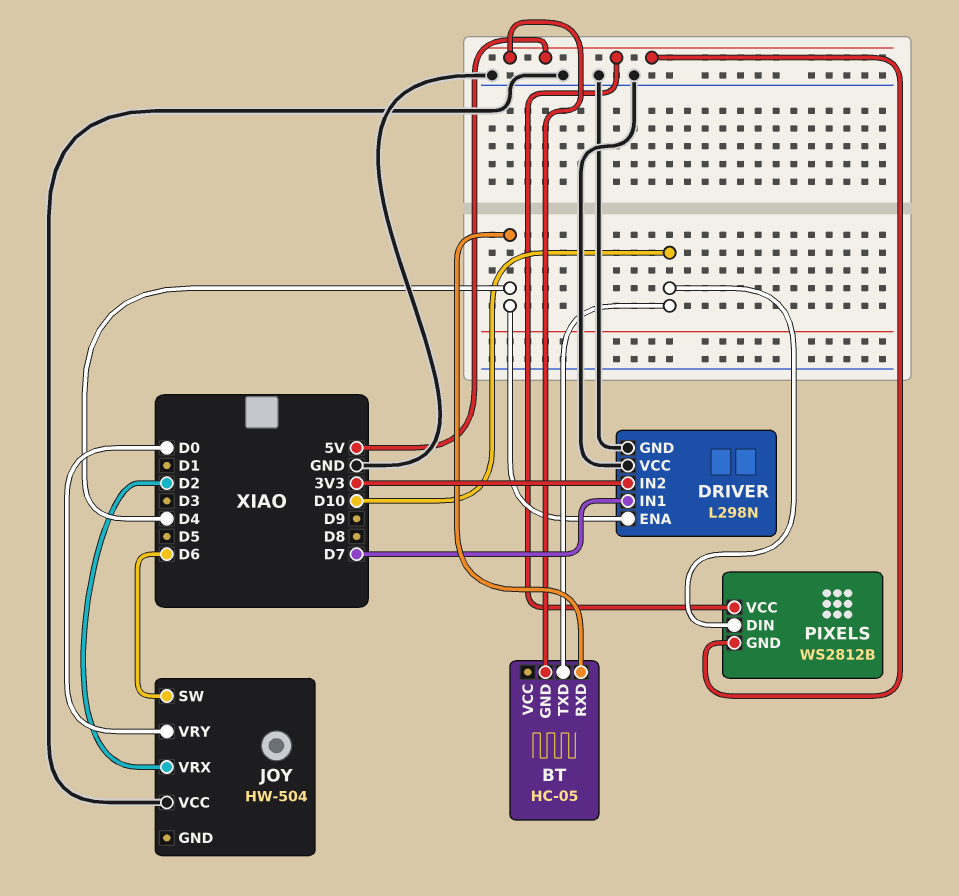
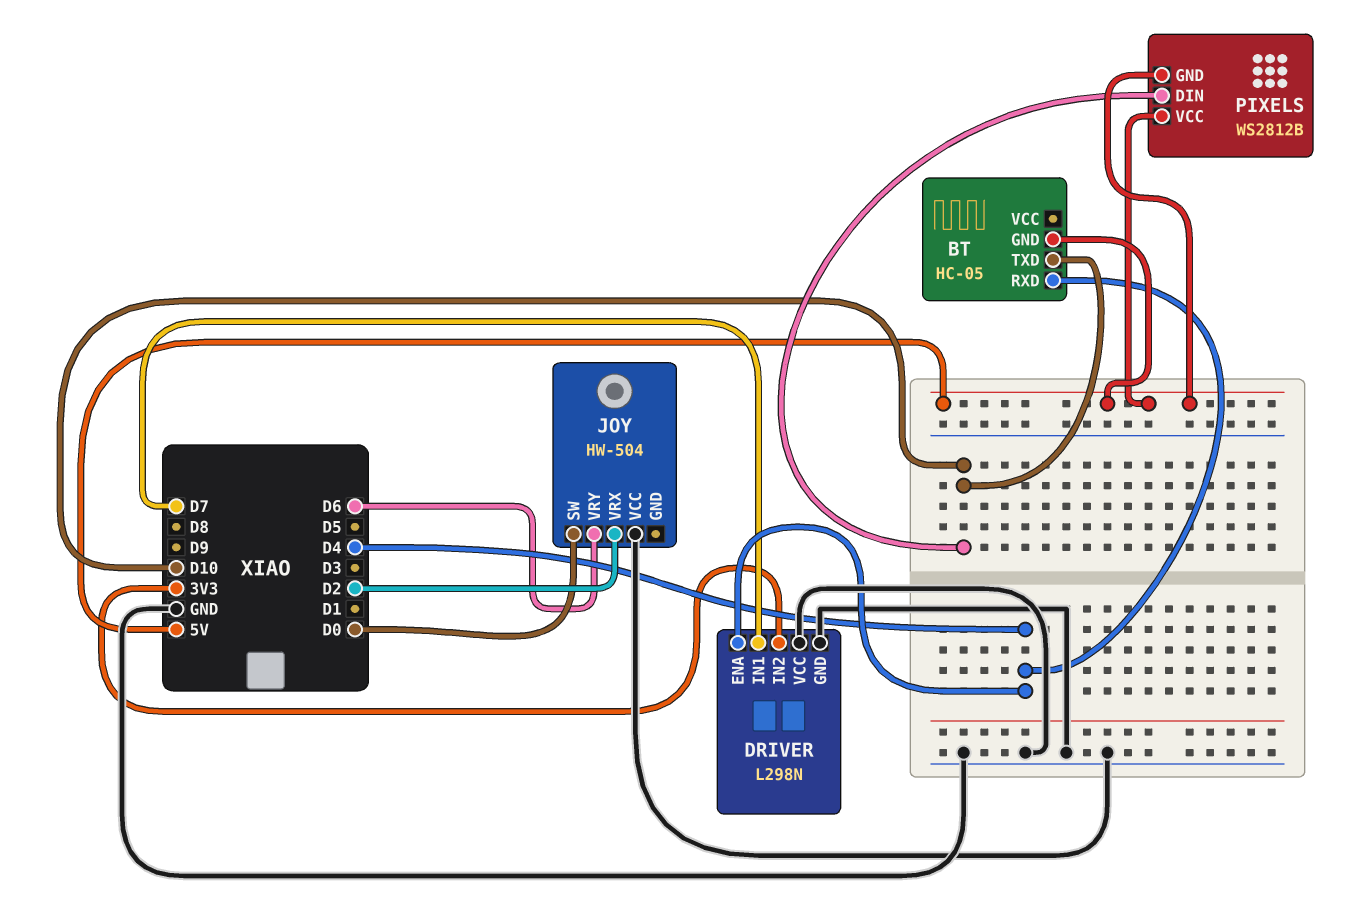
JOY pin SW: D6 -> D0
JOY pin VRY: D0 -> D6

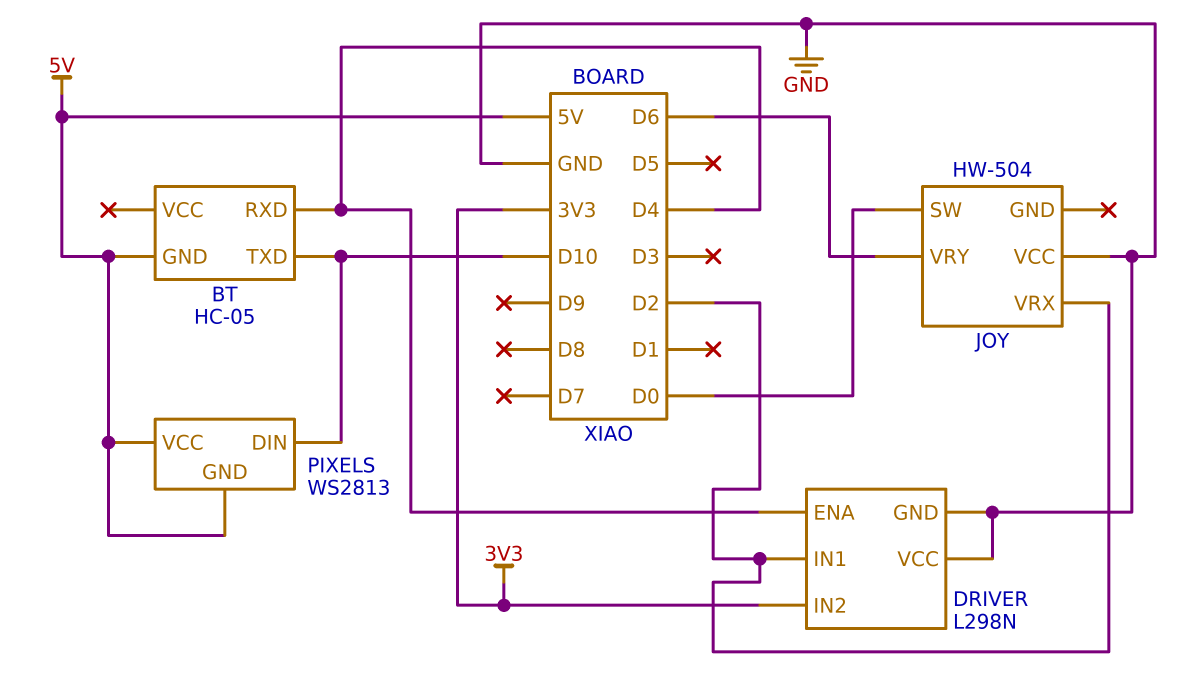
DRIVER pin IN1: D7 -> D2
PIXELS: WS2812B -> WS2813

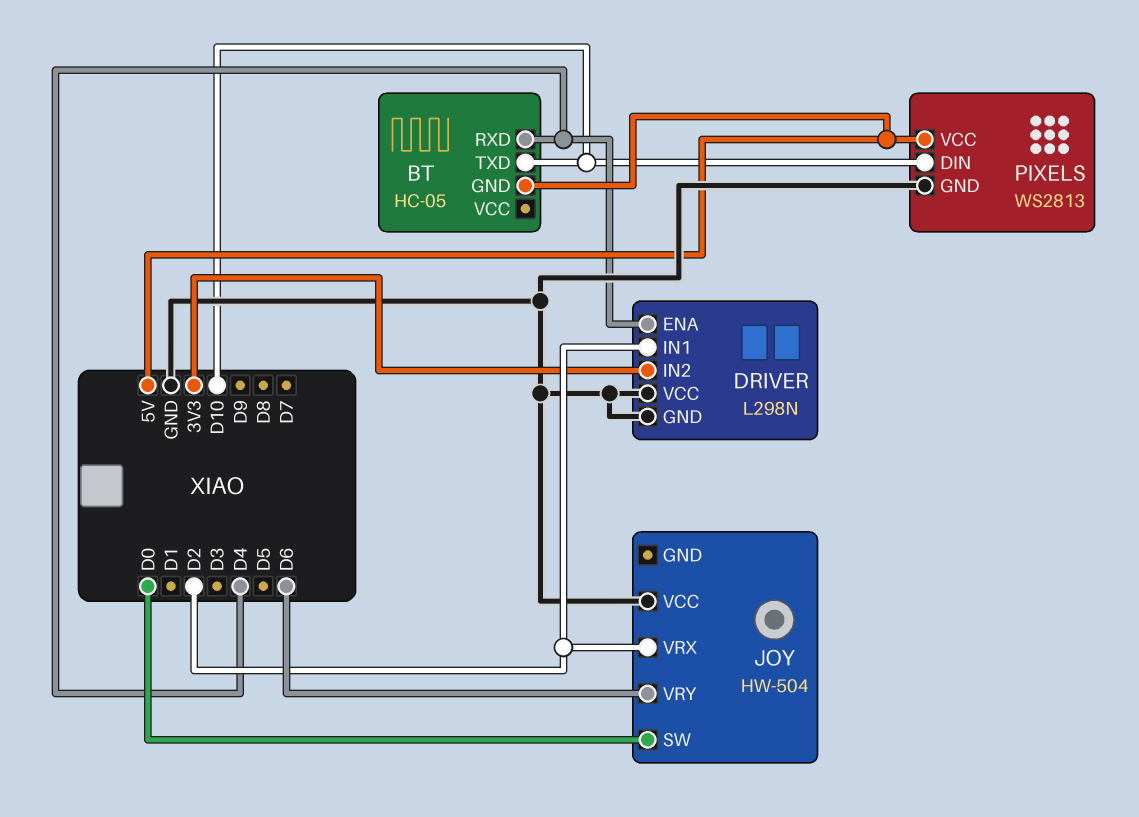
PIXELS pin GND: 5V -> GND

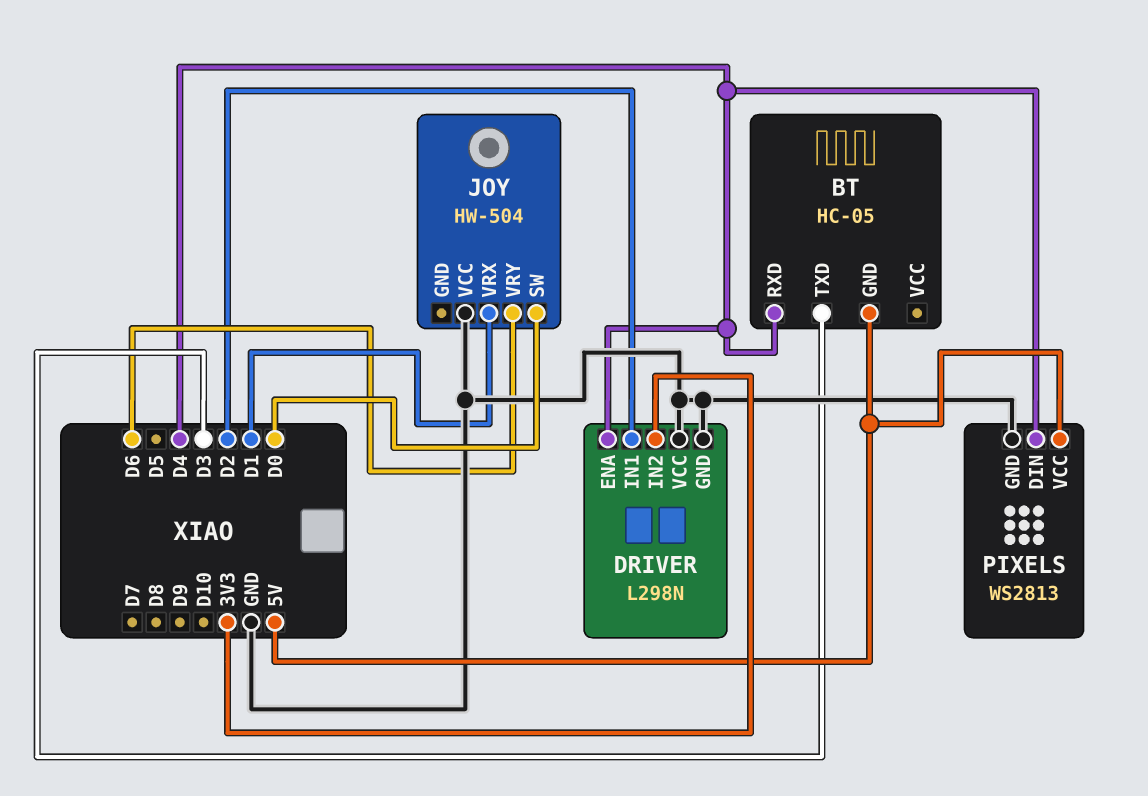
BT pin TXD: D10 -> D3
JOY pin VRX: D2 -> D1
PIXELS pin DIN: D10 -> D4

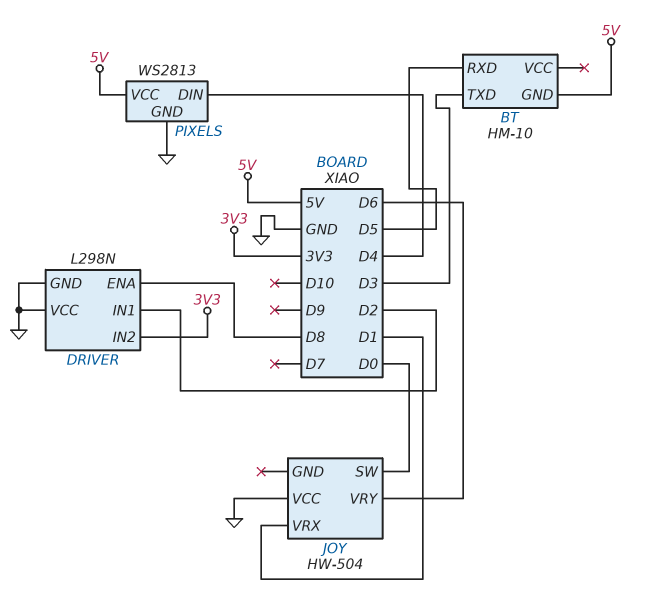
BT: HC-05 -> HM-10
BT pin RXD: D4 -> D5
DRIVER pin ENA: D4 -> D8

